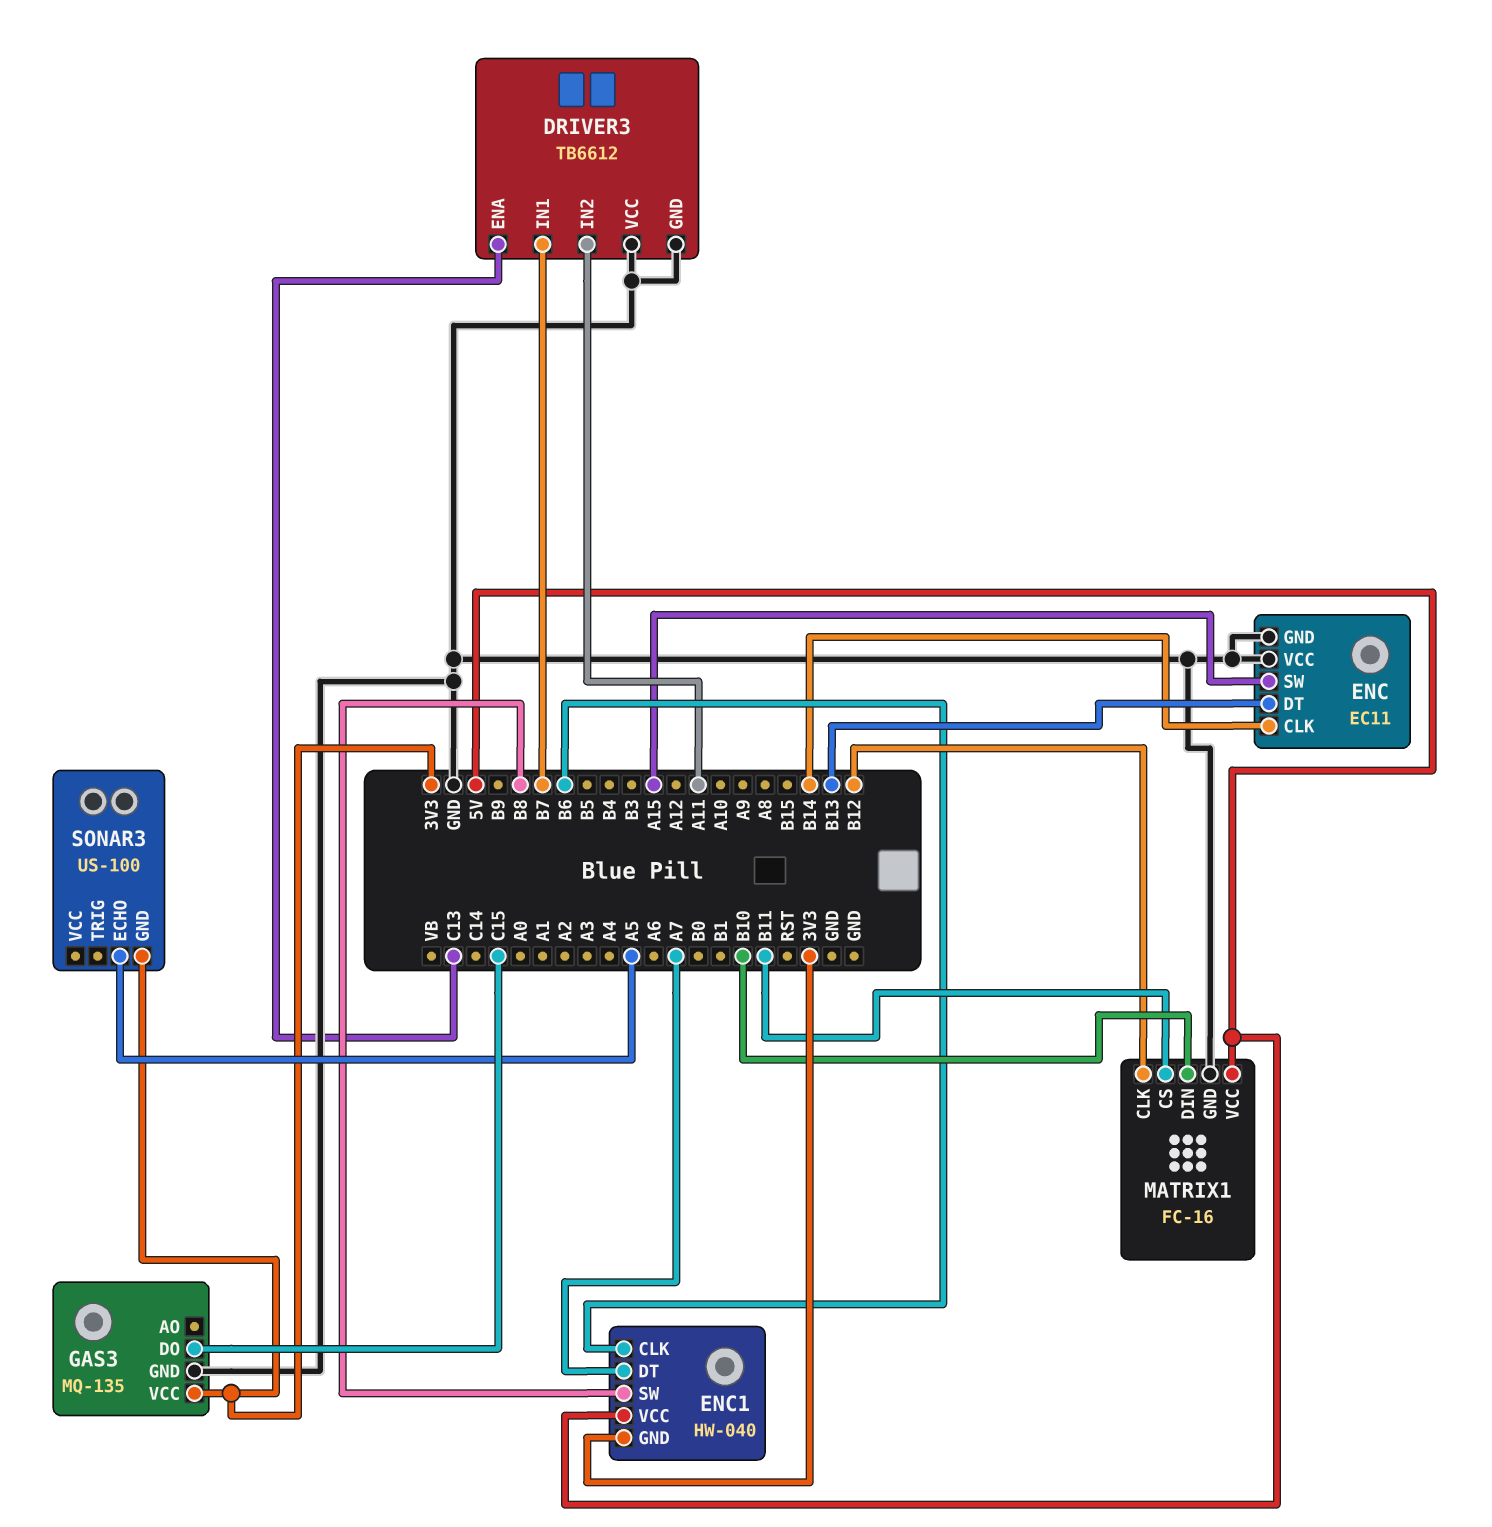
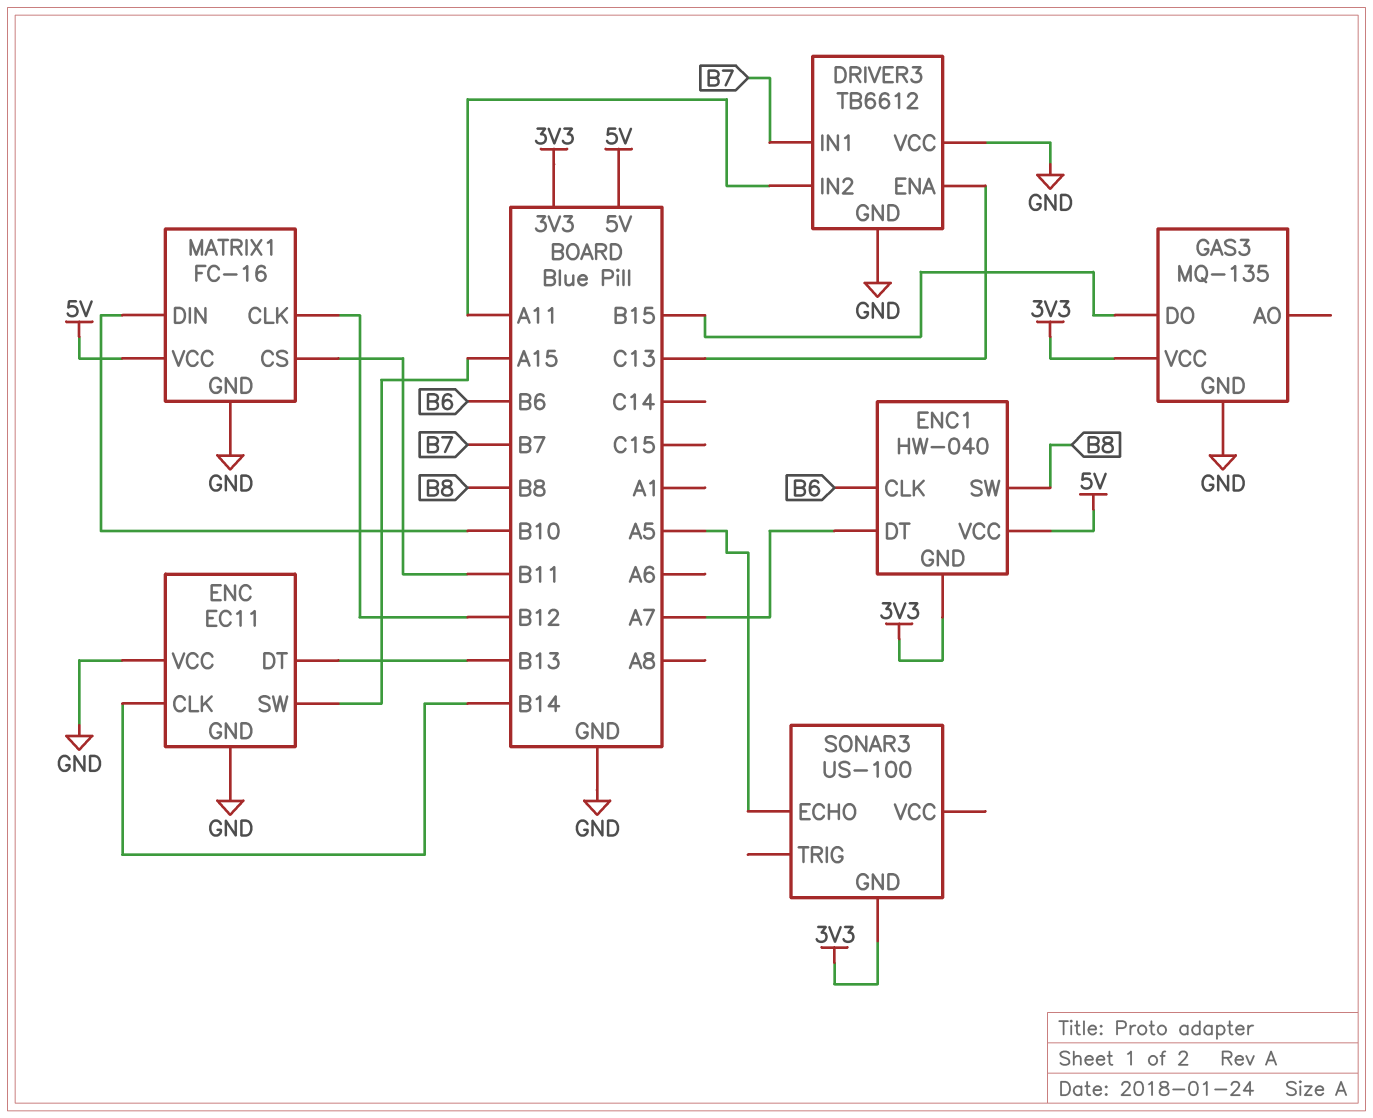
GAS3 pin DO: C15 -> B15

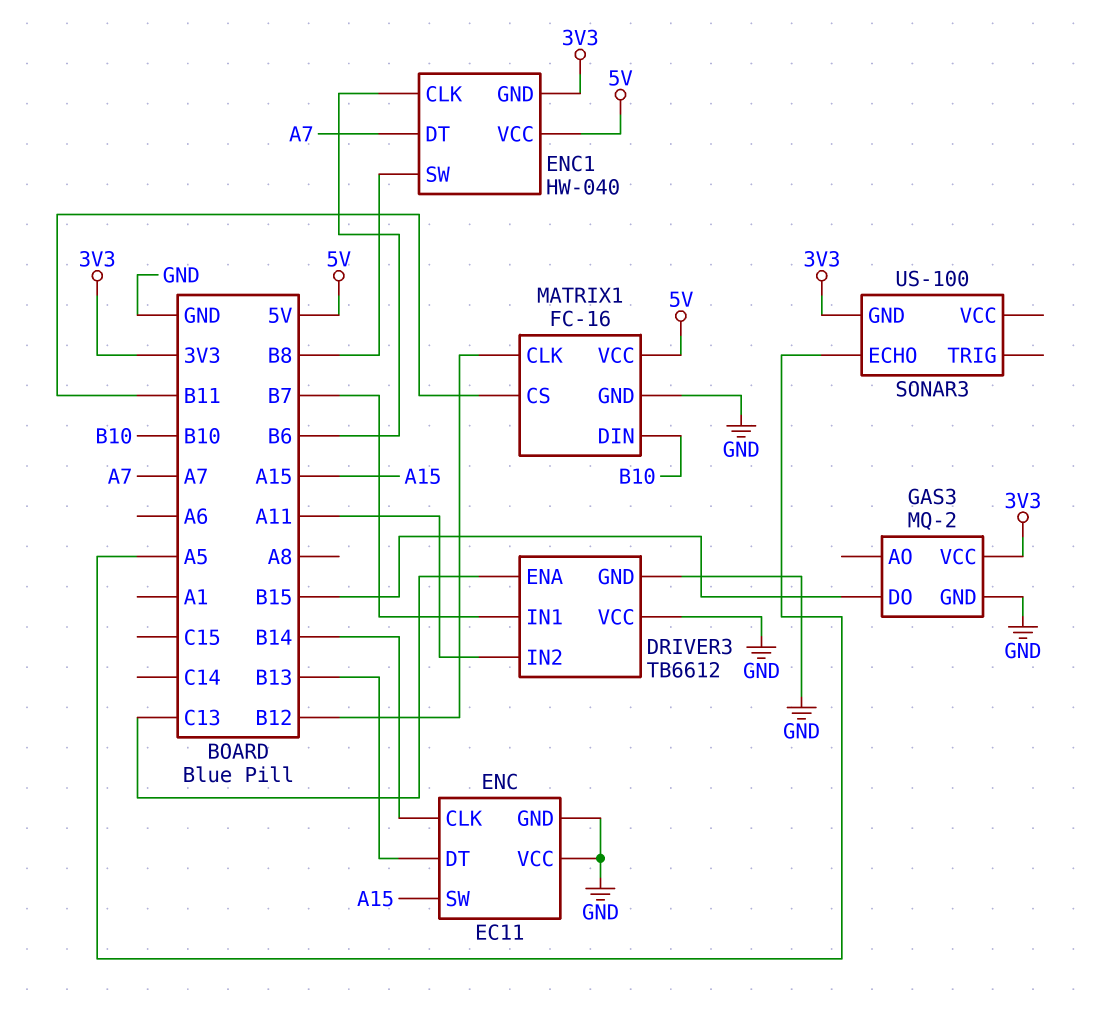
GAS3: MQ-135 -> MQ-2

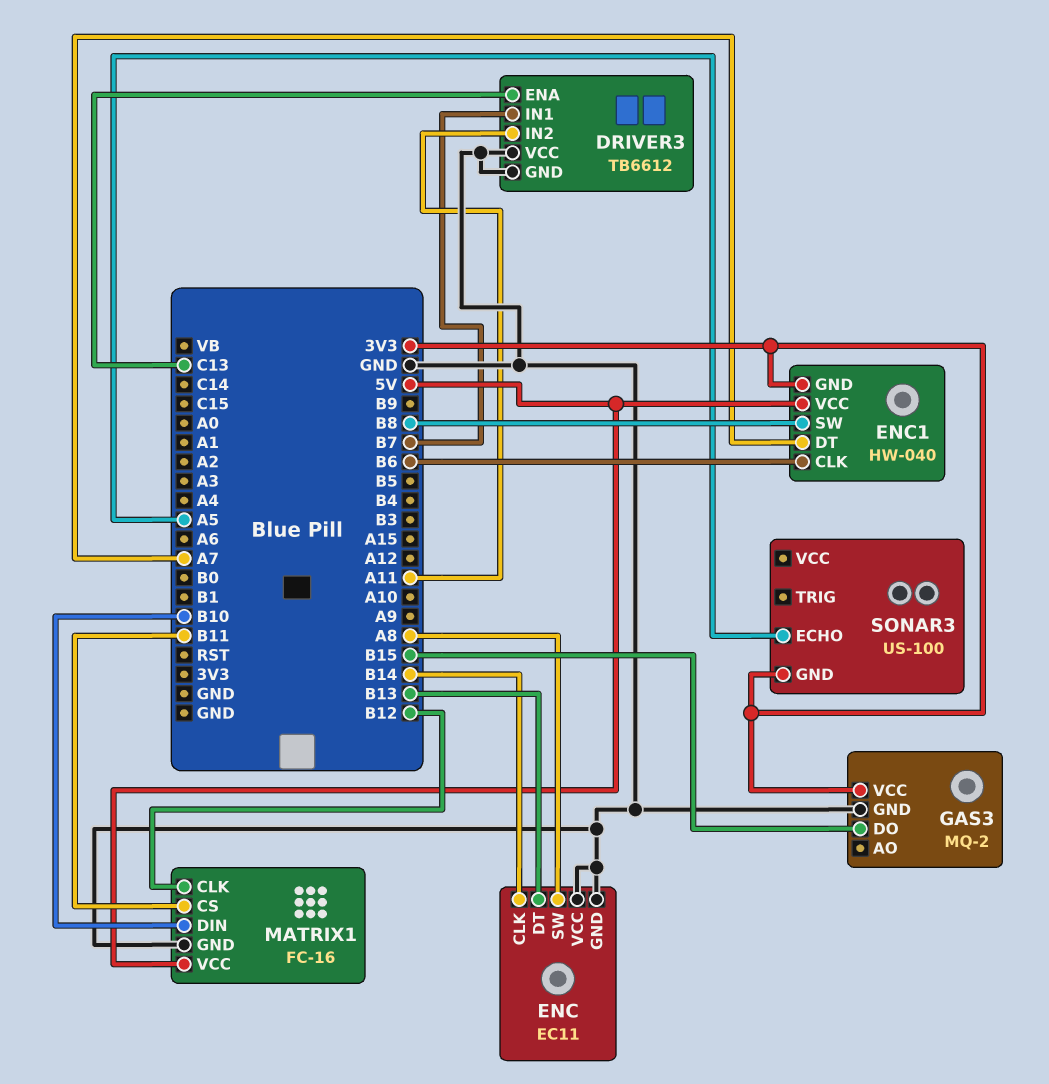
ENC pin SW: A15 -> A8

